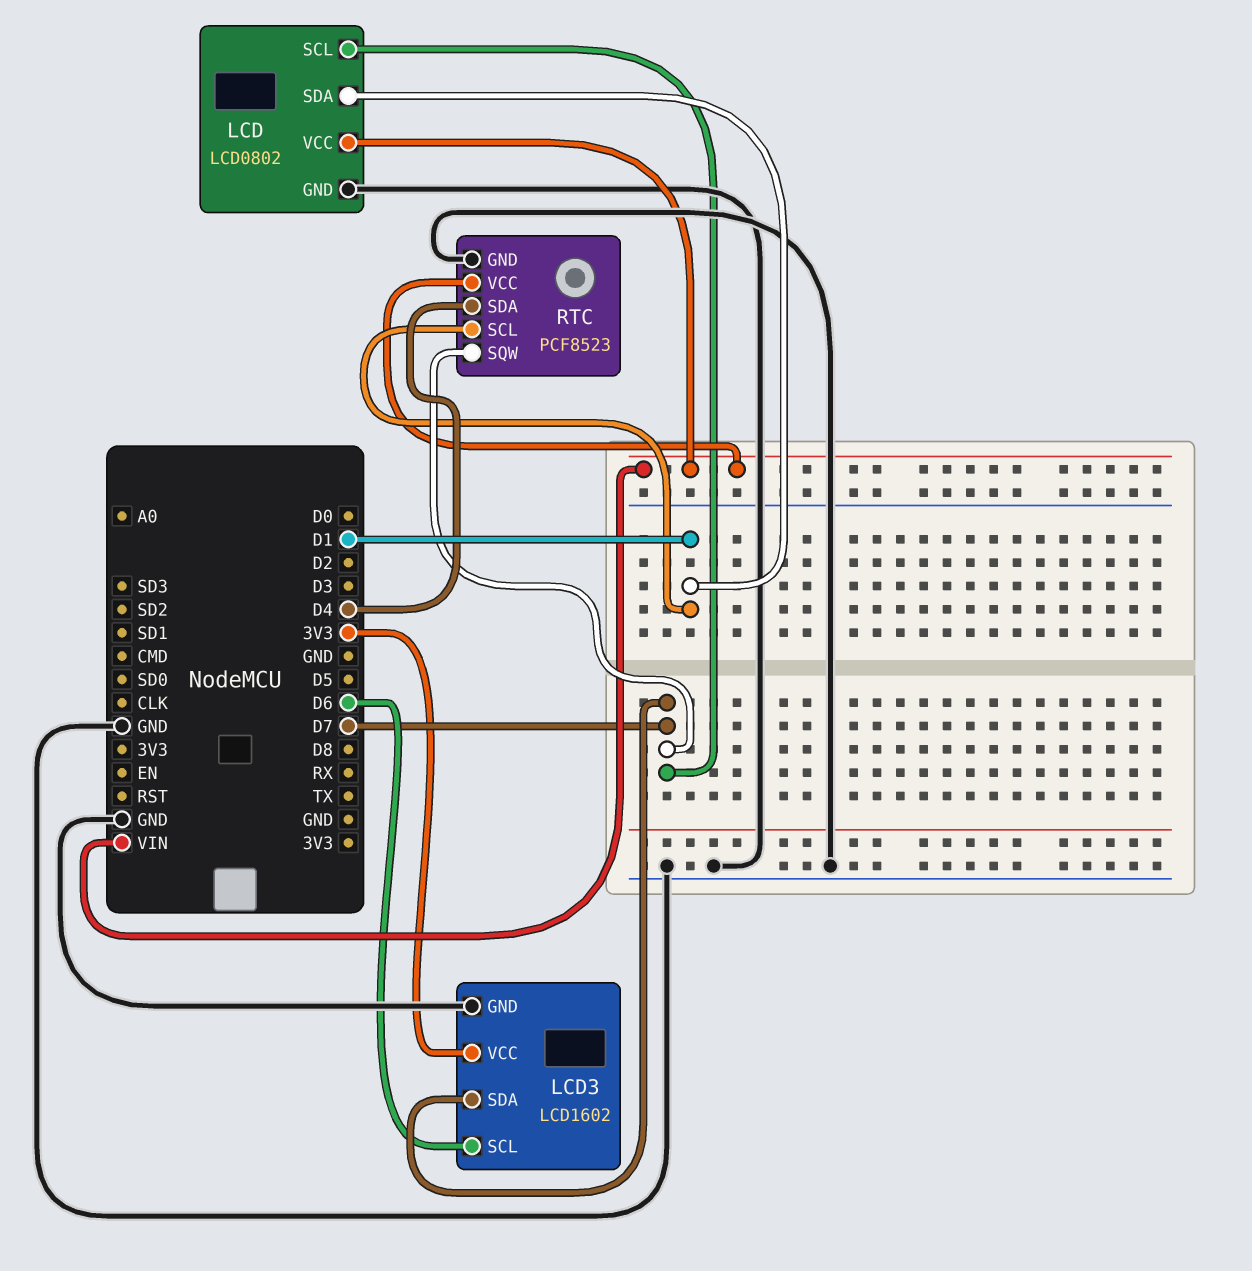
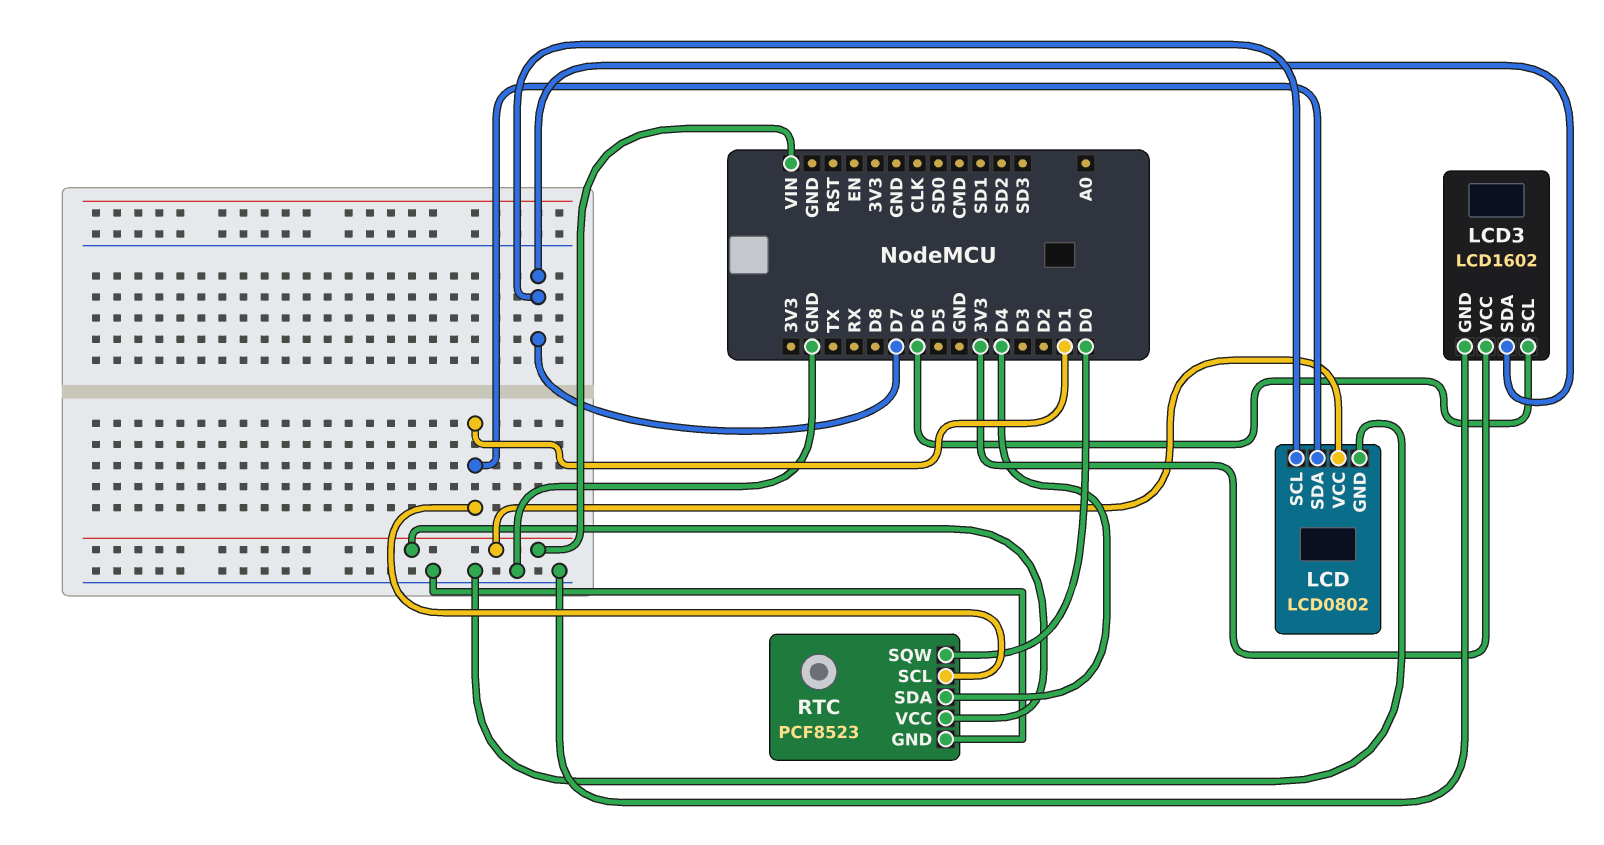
RTC pin SQW: D7 -> D0

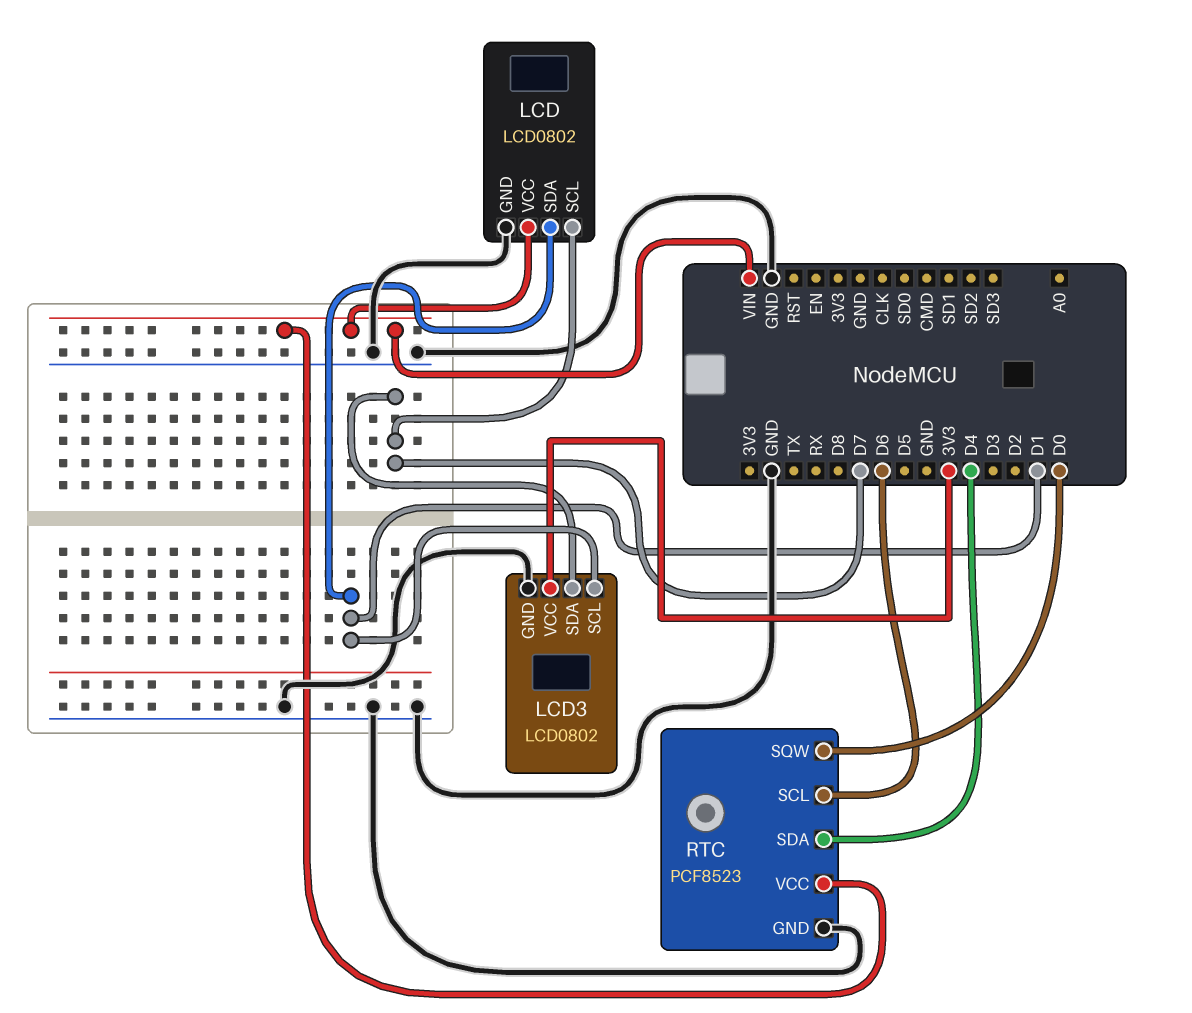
LCD3: LCD1602 -> LCD0802
LCD3 pin SCL: D6 -> D1
RTC pin SCL: D1 -> D6

